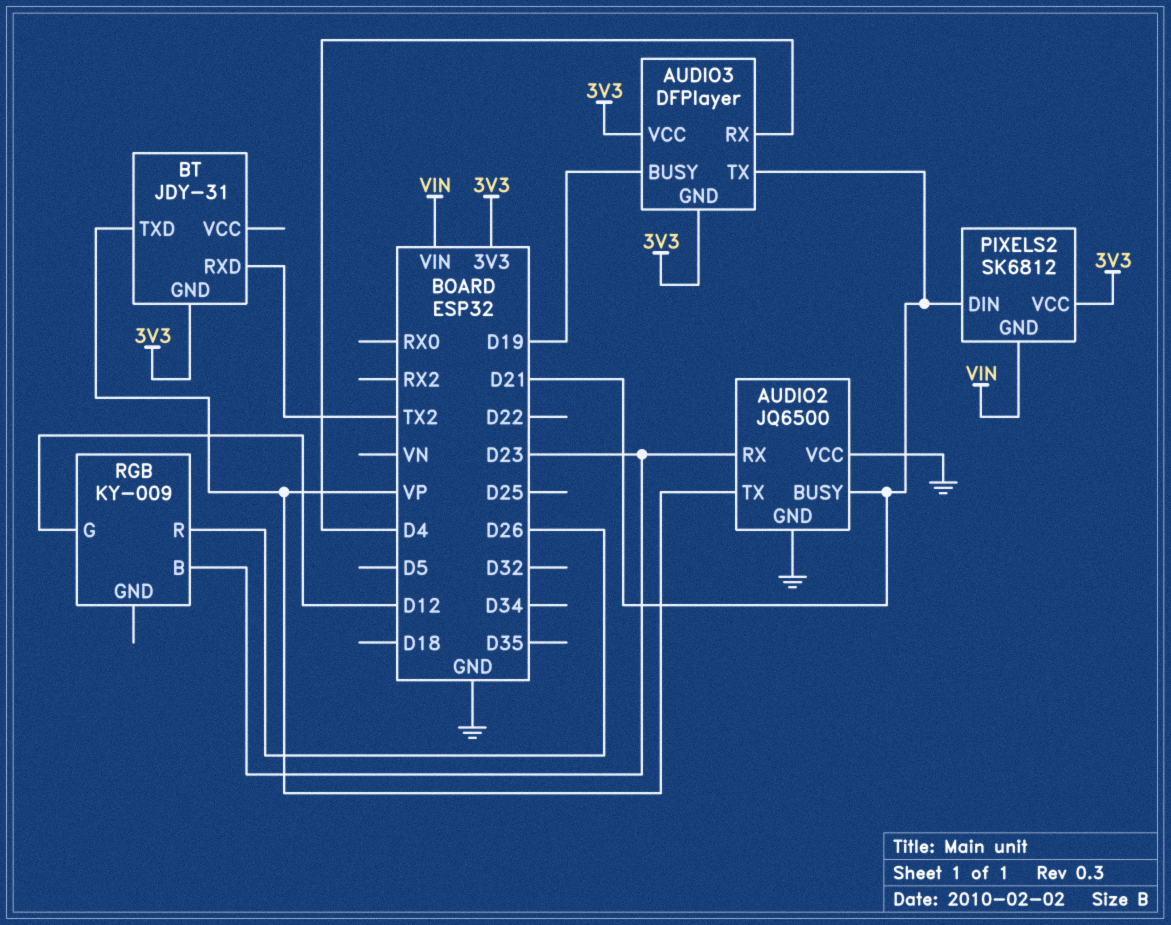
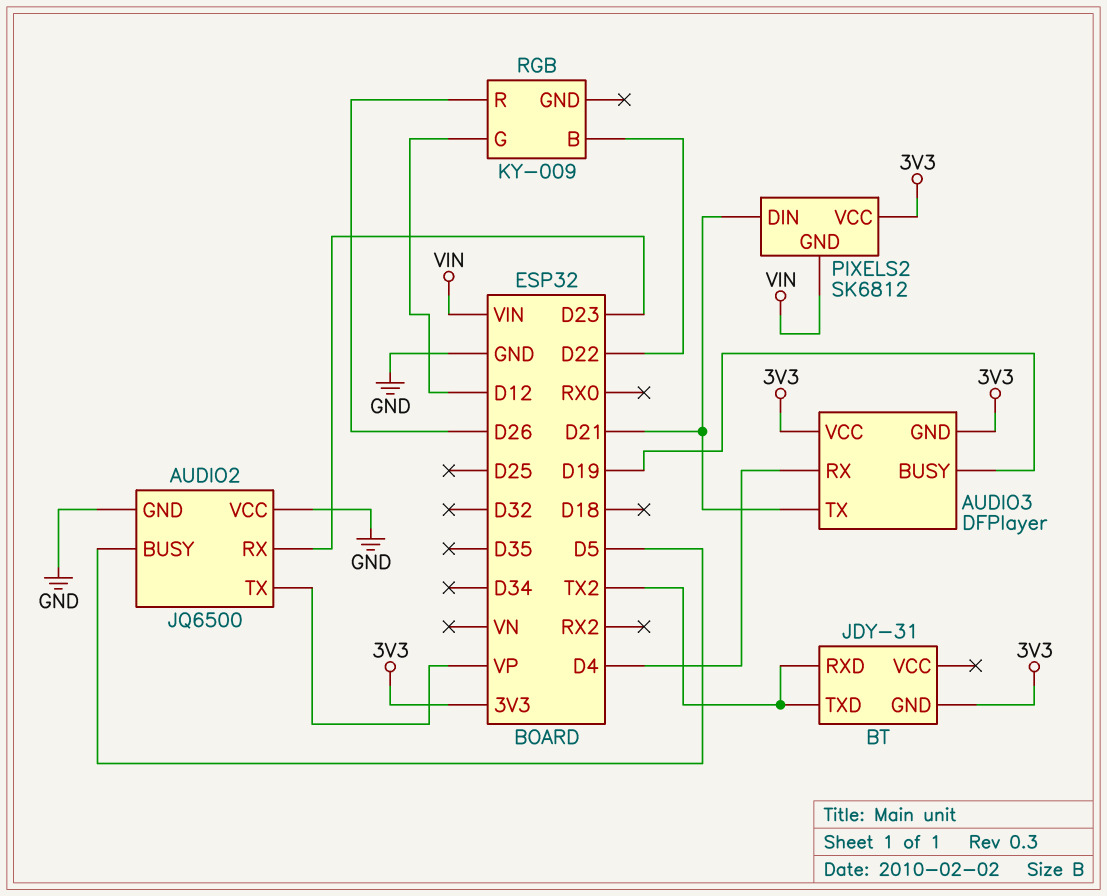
AUDIO2 pin BUSY: D21 -> D5
BT pin TXD: VP -> TX2
RGB pin B: D23 -> D22

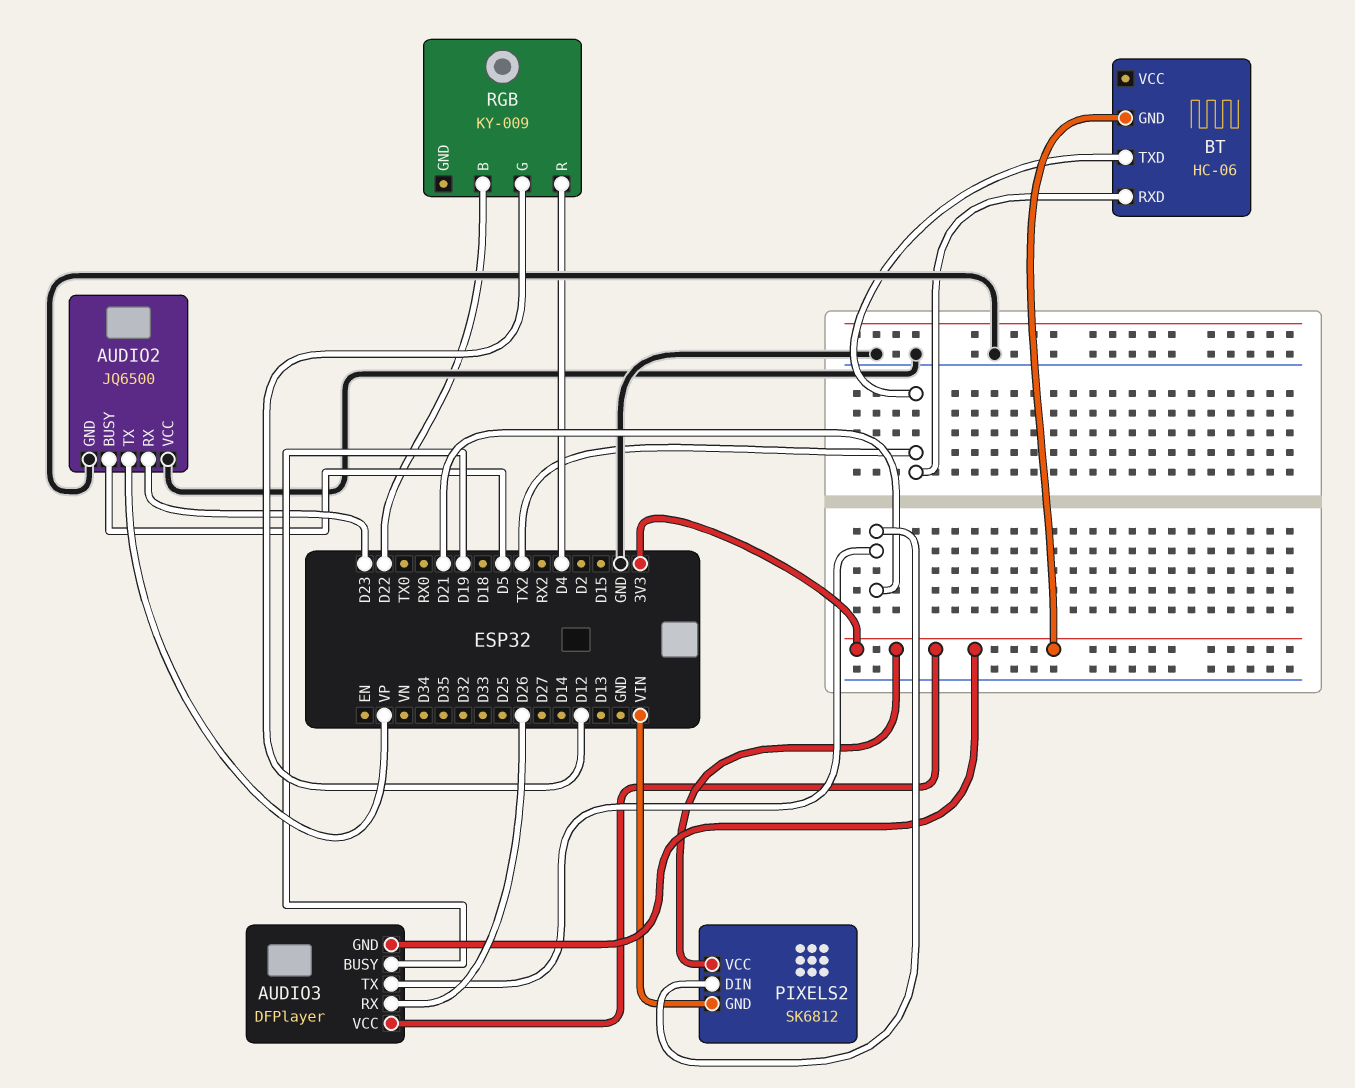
AUDIO3 pin RX: D4 -> D26
BT: JDY-31 -> HC-06
RGB pin R: D26 -> D4

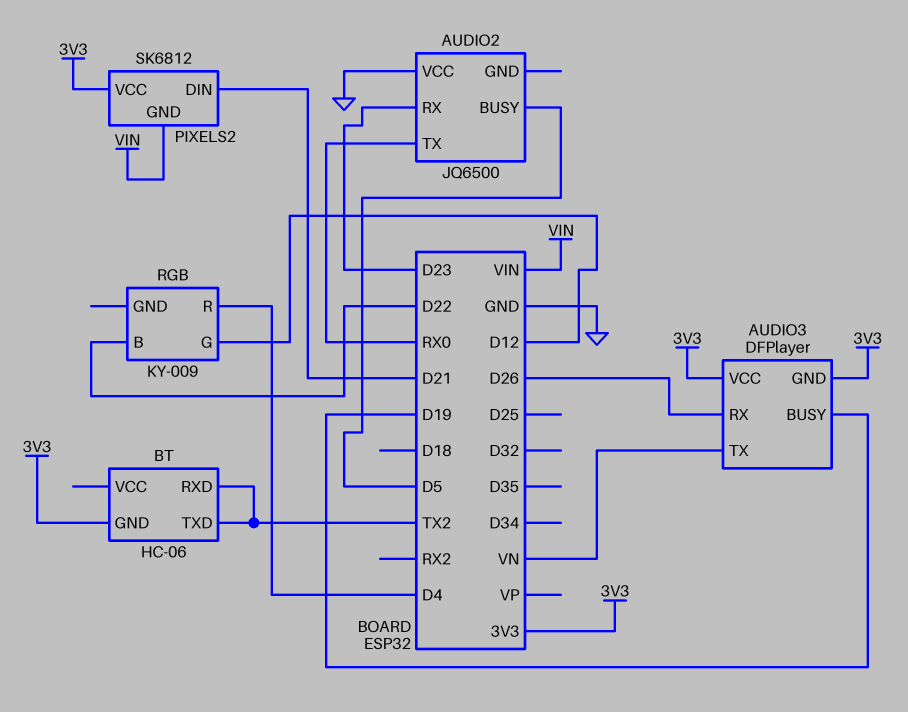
AUDIO2 pin GND: GND -> none
AUDIO2 pin TX: VP -> RX0
AUDIO3 pin TX: D21 -> VN

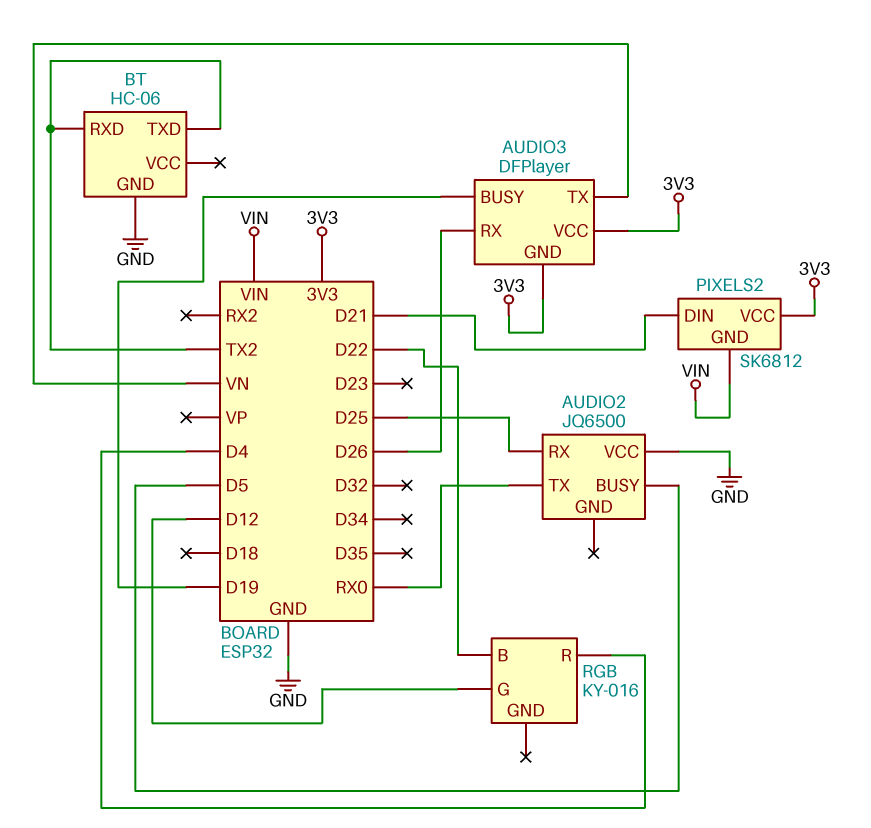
AUDIO2 pin RX: D23 -> D25
BT pin GND: 3V3 -> GND
RGB: KY-009 -> KY-016

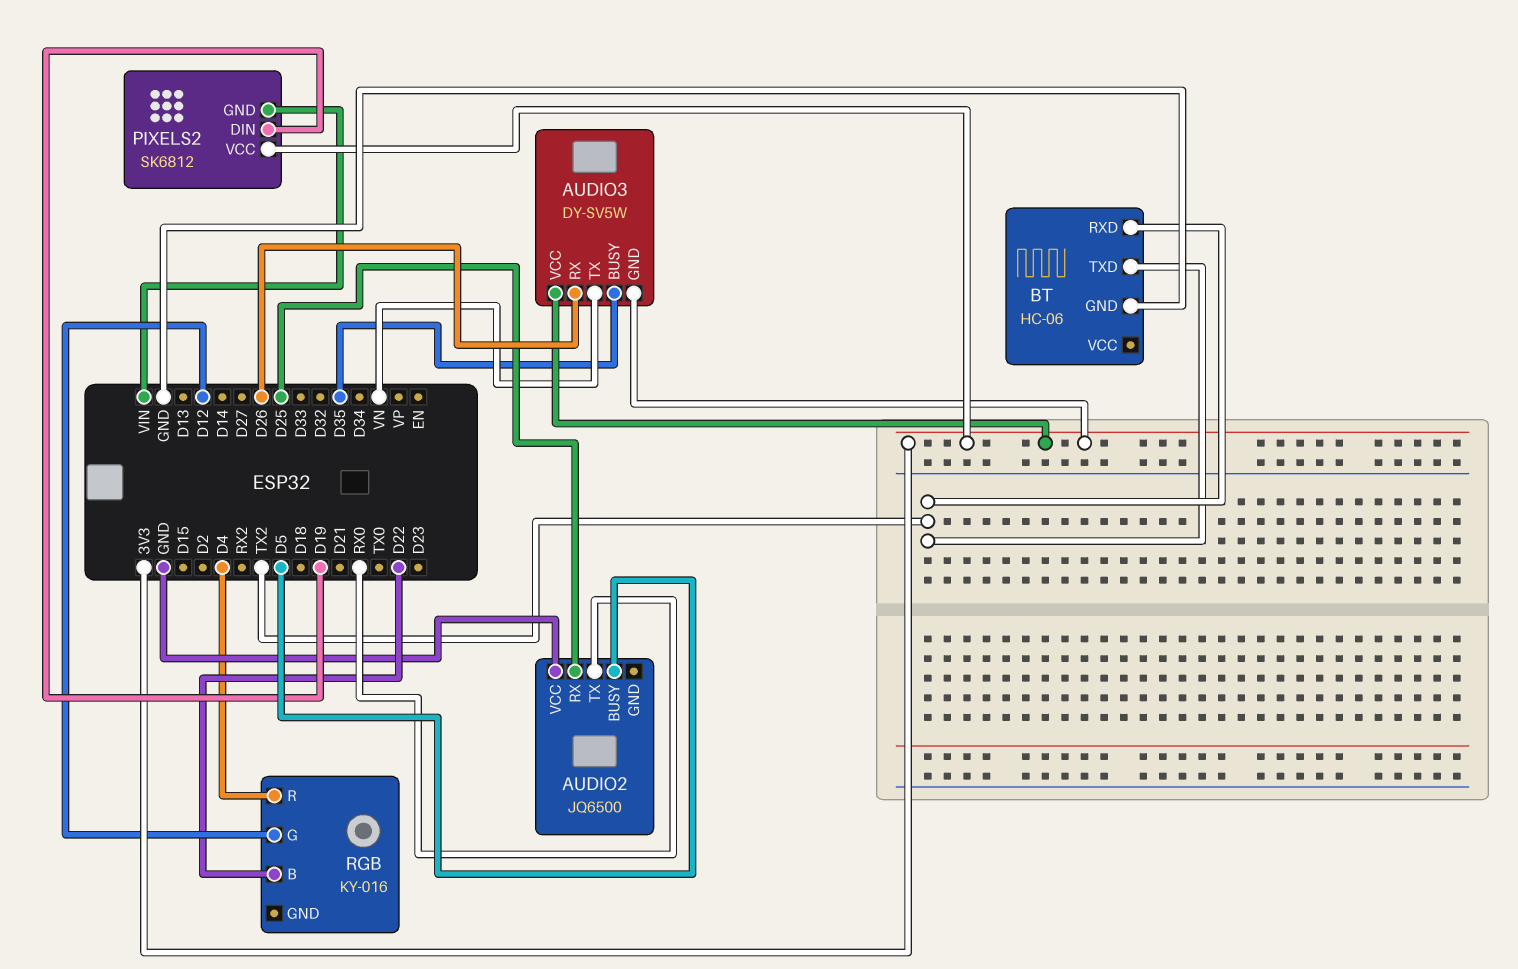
AUDIO3: DFPlayer -> DY-SV5W
AUDIO3 pin BUSY: D19 -> D35
PIXELS2 pin DIN: D21 -> D19

